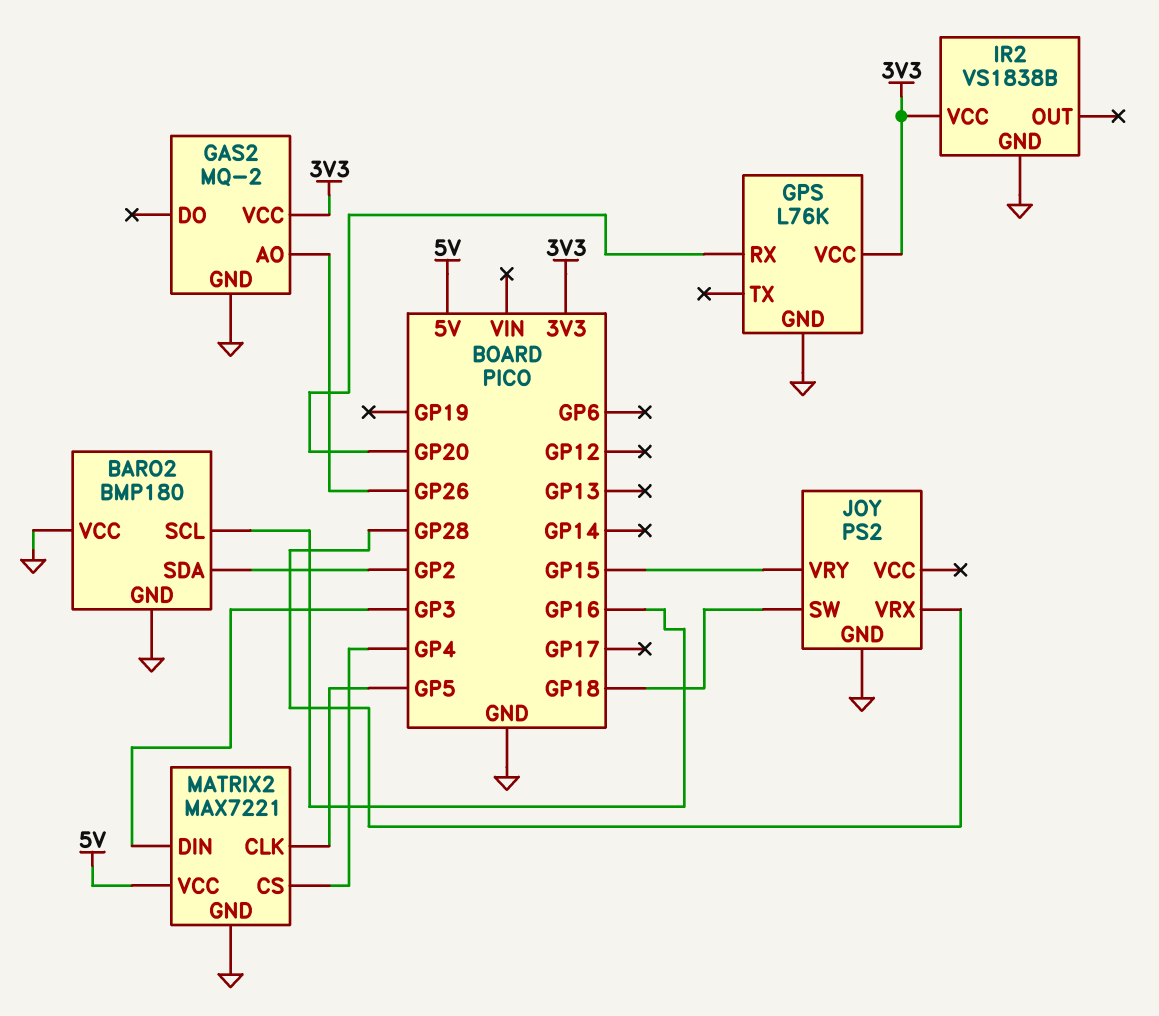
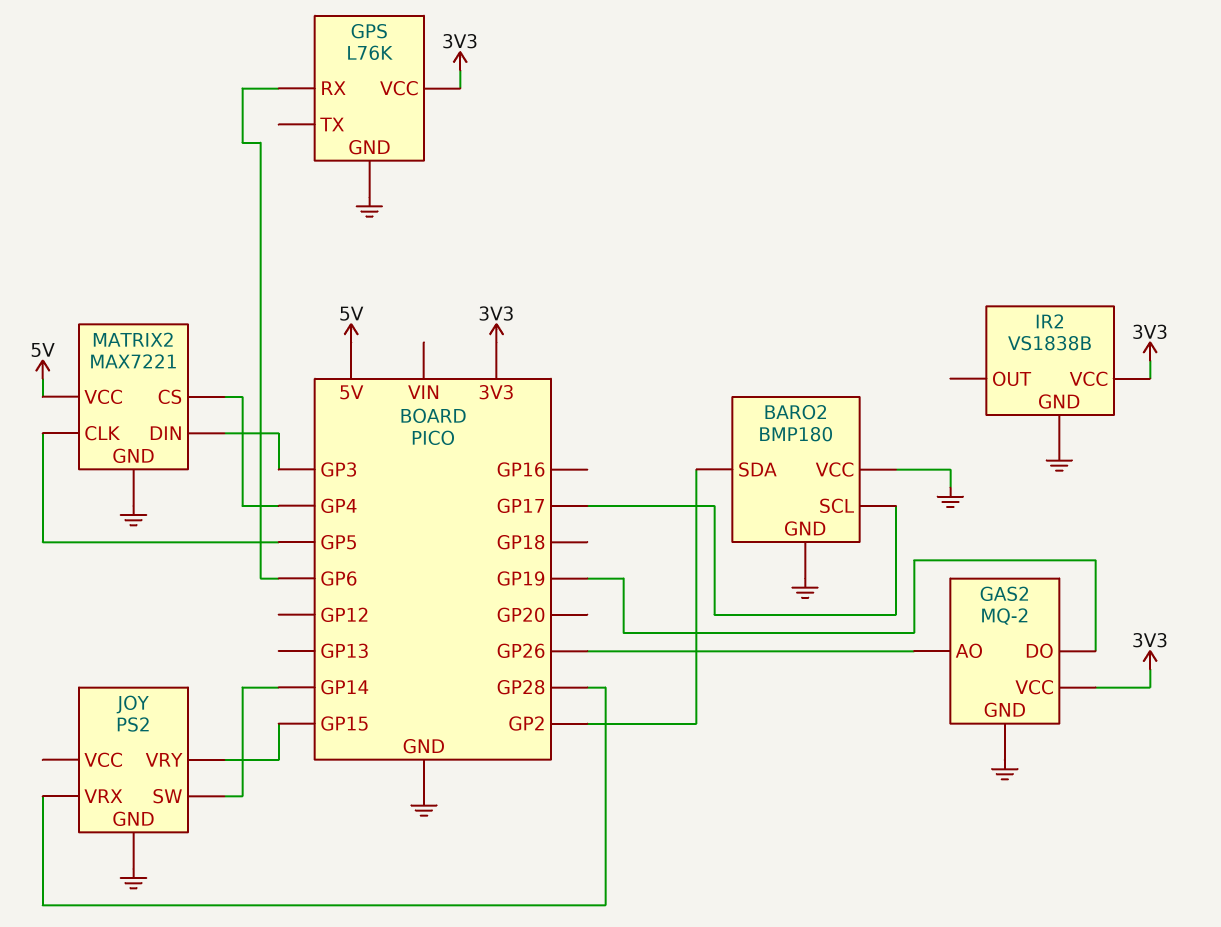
BARO2 pin SCL: GP16 -> GP17
GAS2 pin DO: none -> GP19
GPS pin RX: GP20 -> GP6
JOY pin SW: GP18 -> GP14

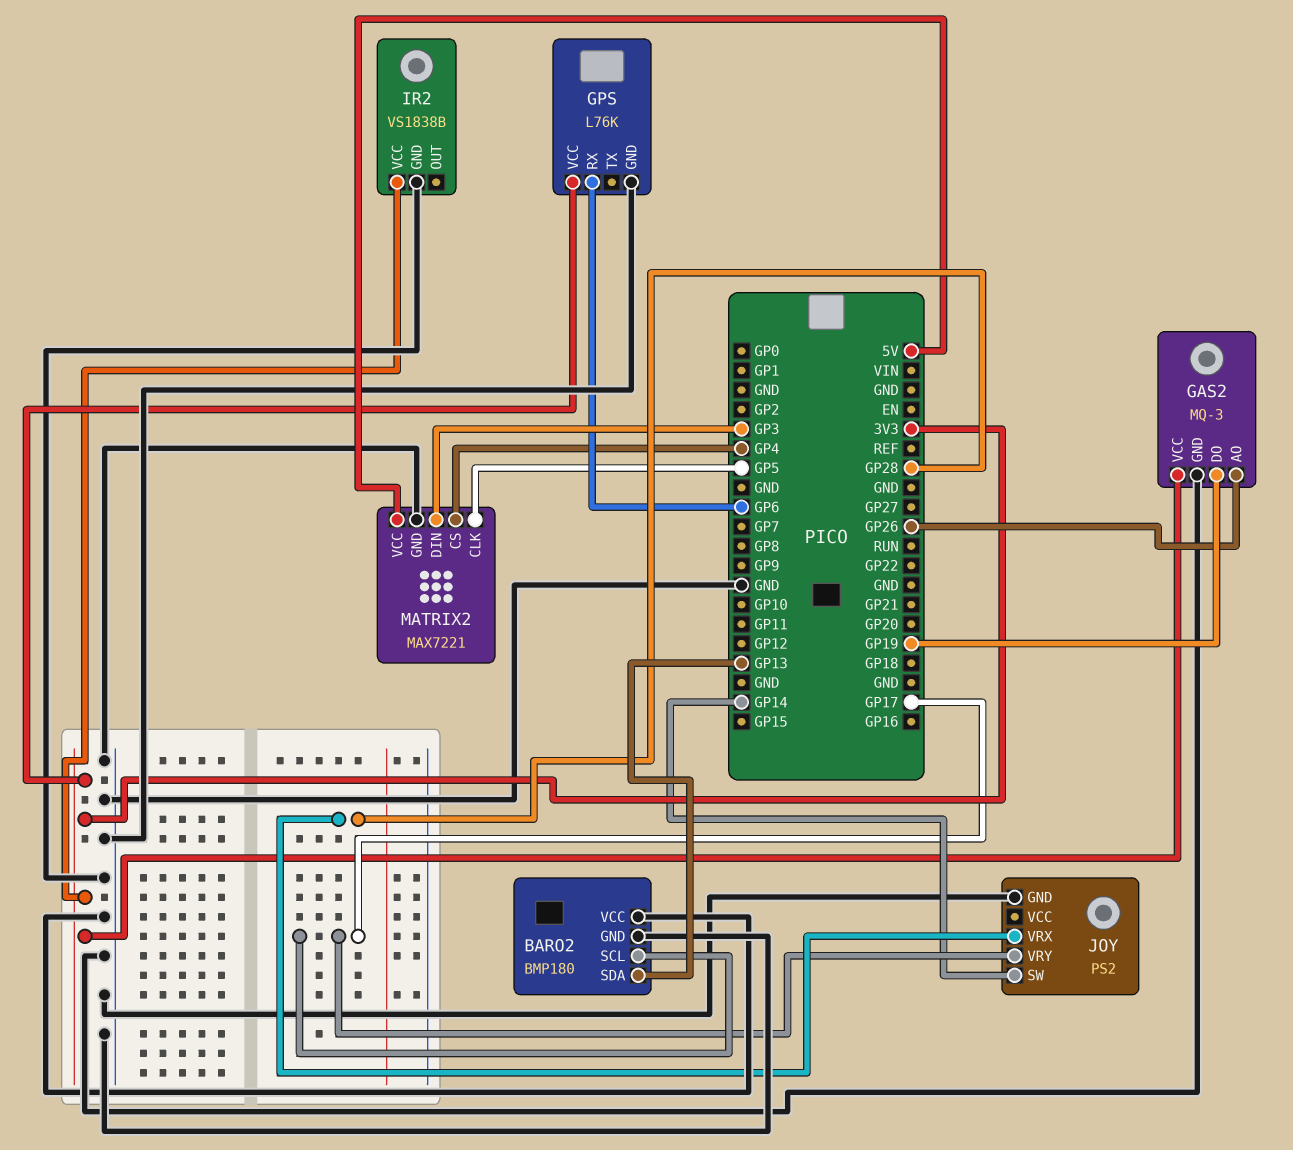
BARO2 pin SDA: GP2 -> GP13
GAS2: MQ-2 -> MQ-3
JOY pin VRY: GP15 -> GP17

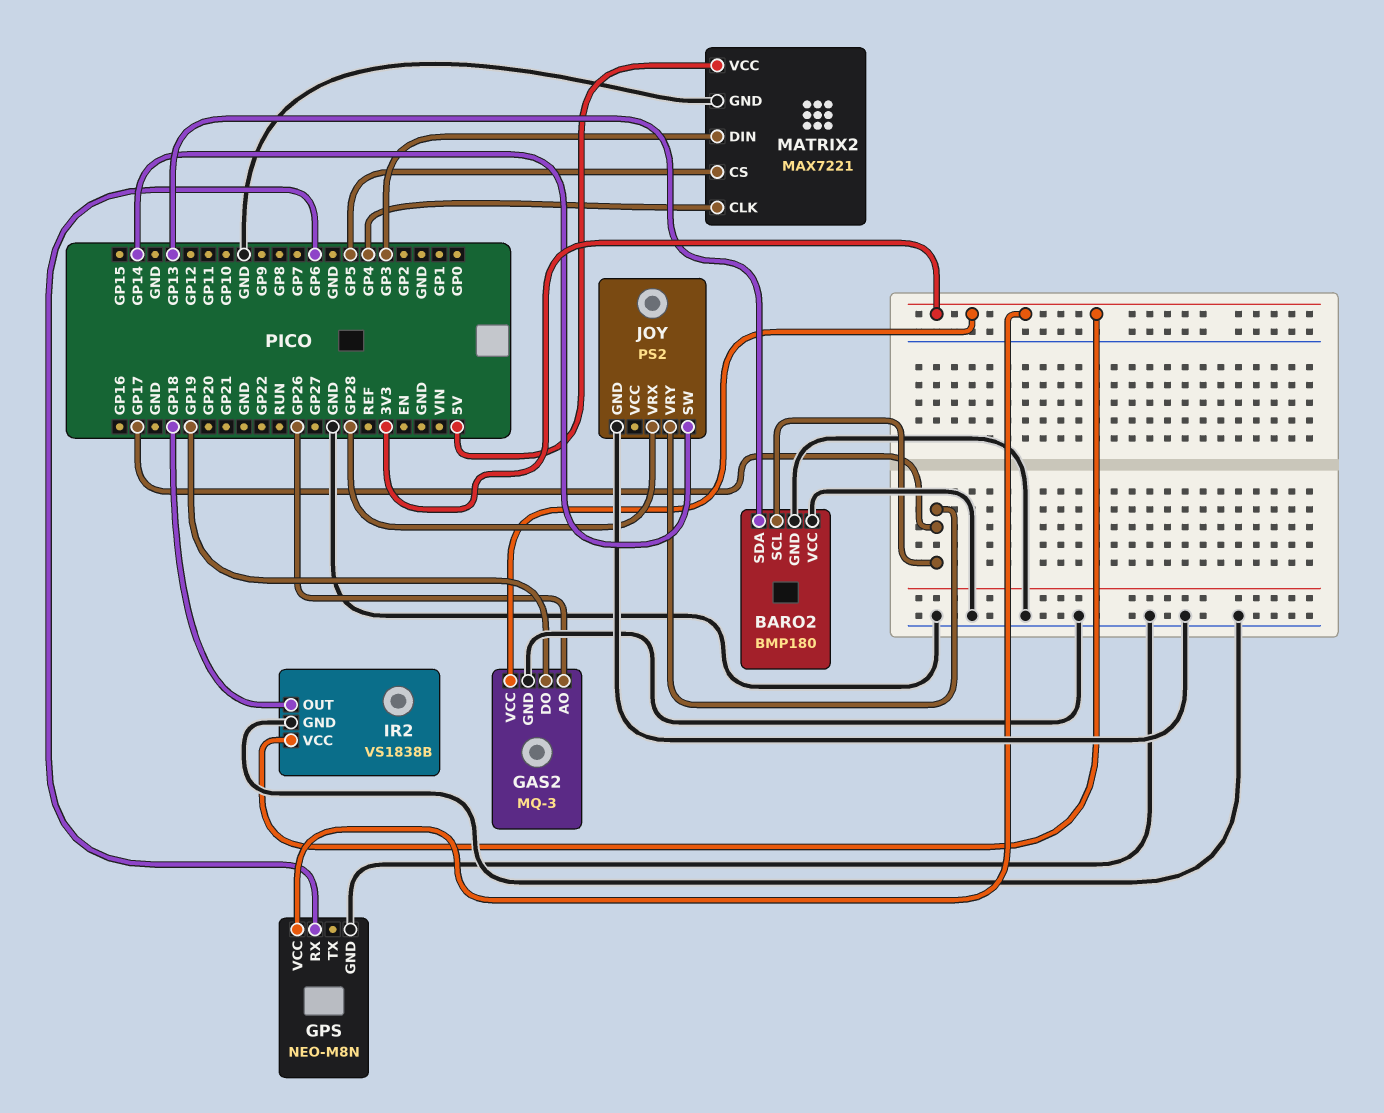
GPS: L76K -> NEO-M8N
IR2 pin OUT: none -> GP18
MATRIX2 pin CLK: GP5 -> GP4
MATRIX2 pin CS: GP4 -> GP5

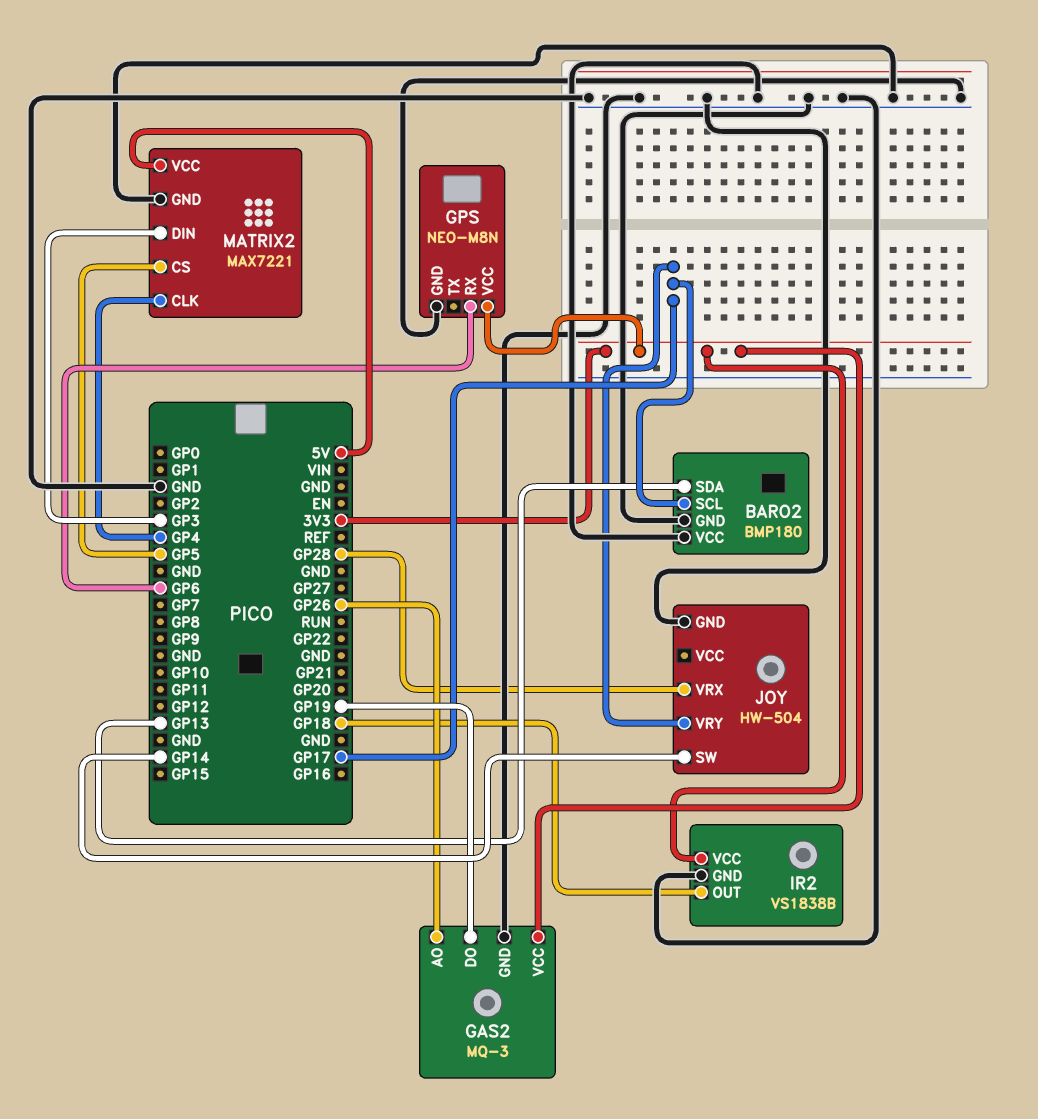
JOY: PS2 -> HW-504

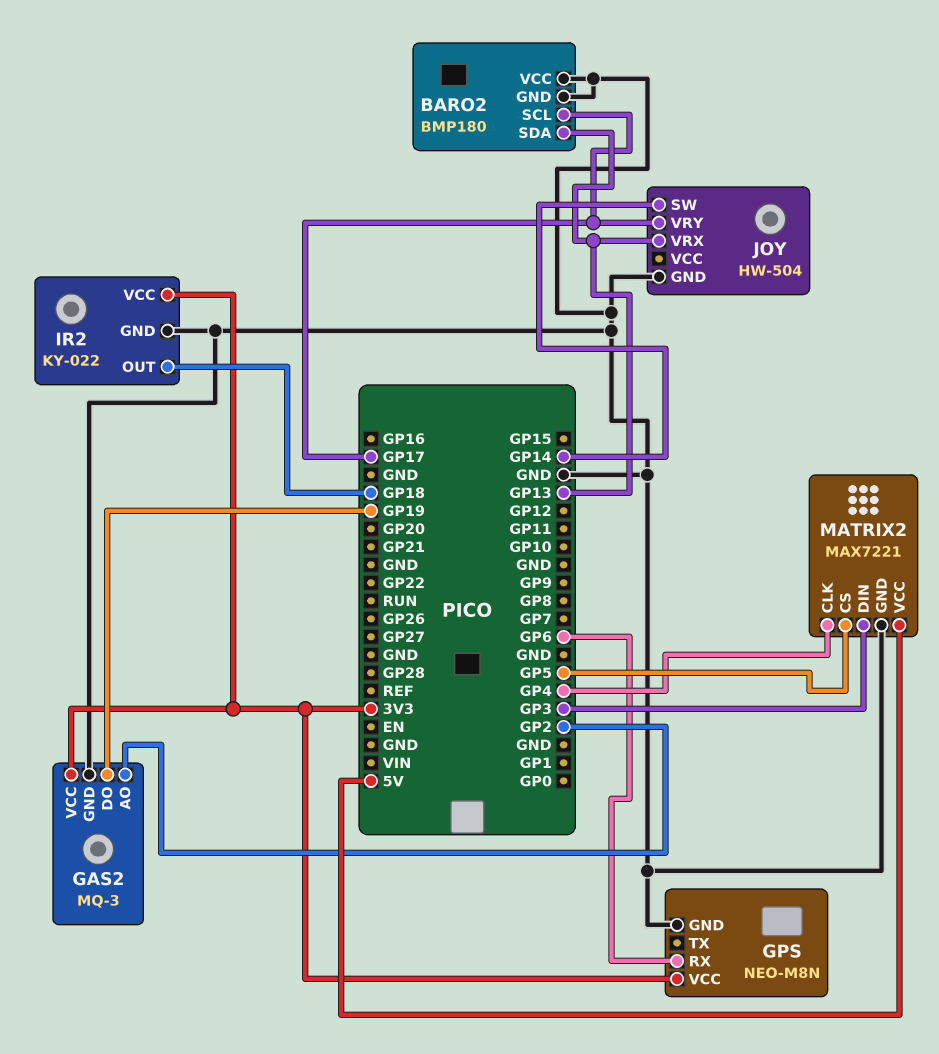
GAS2 pin AO: GP26 -> GP2
IR2: VS1838B -> KY-022
JOY pin VRX: GP28 -> GP13

